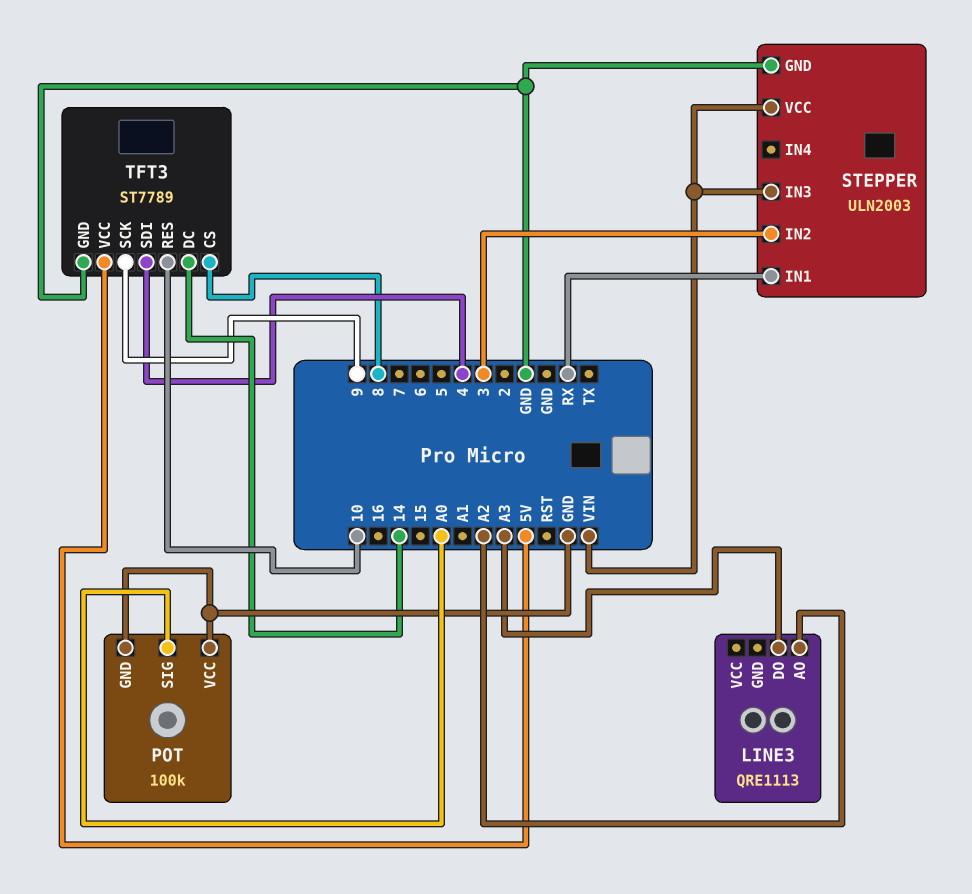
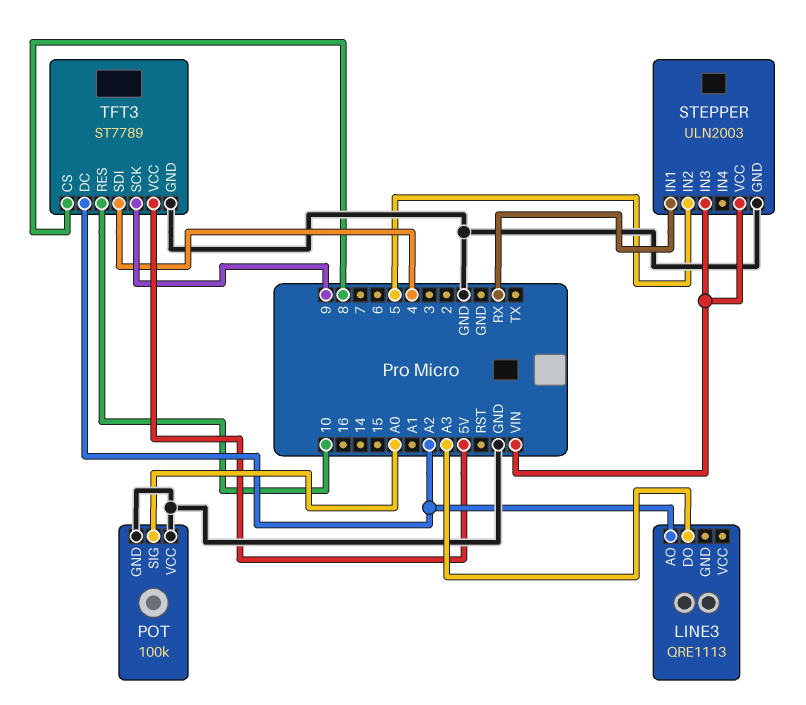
STEPPER pin IN2: 3 -> 5
TFT3 pin DC: 14 -> A2

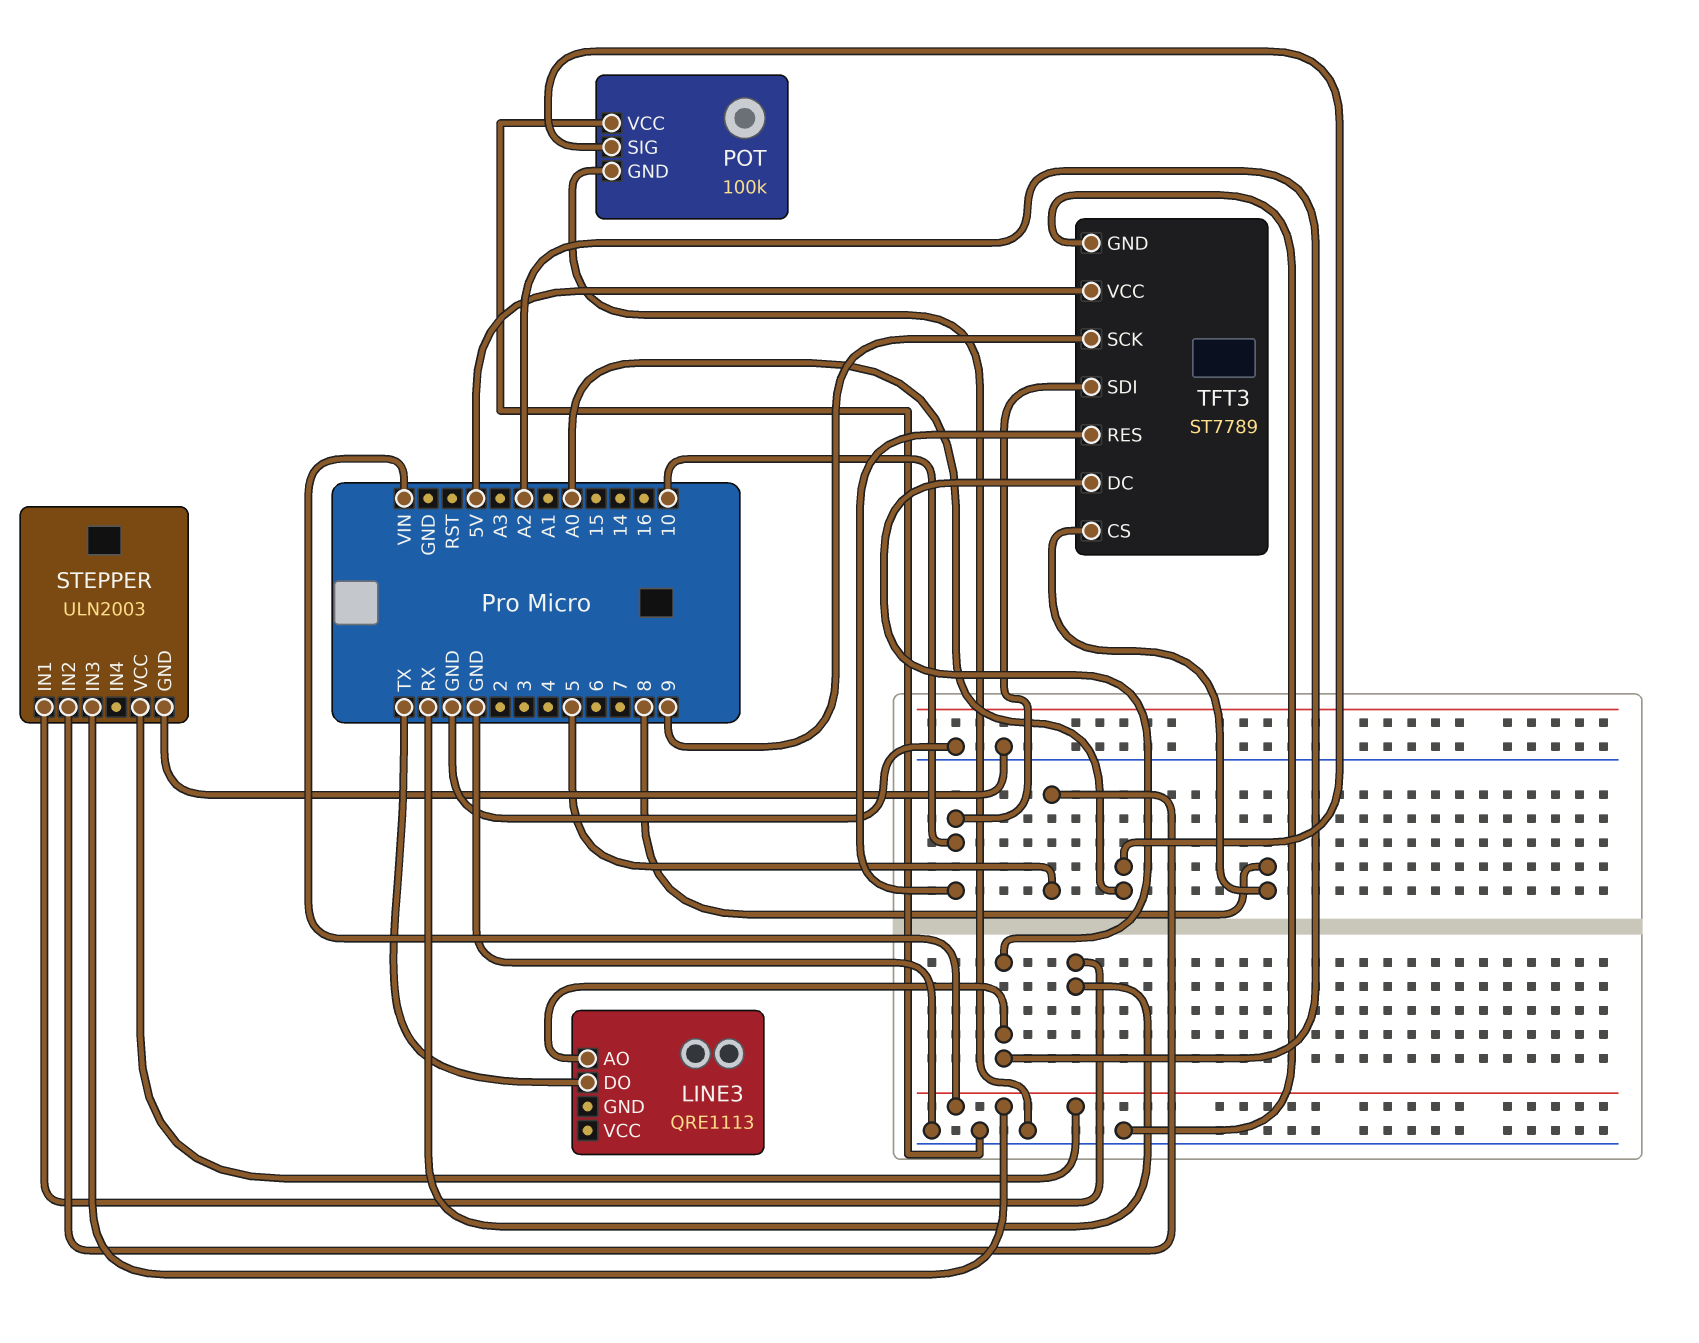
LINE3 pin DO: A3 -> TX
TFT3 pin SDI: 4 -> 10

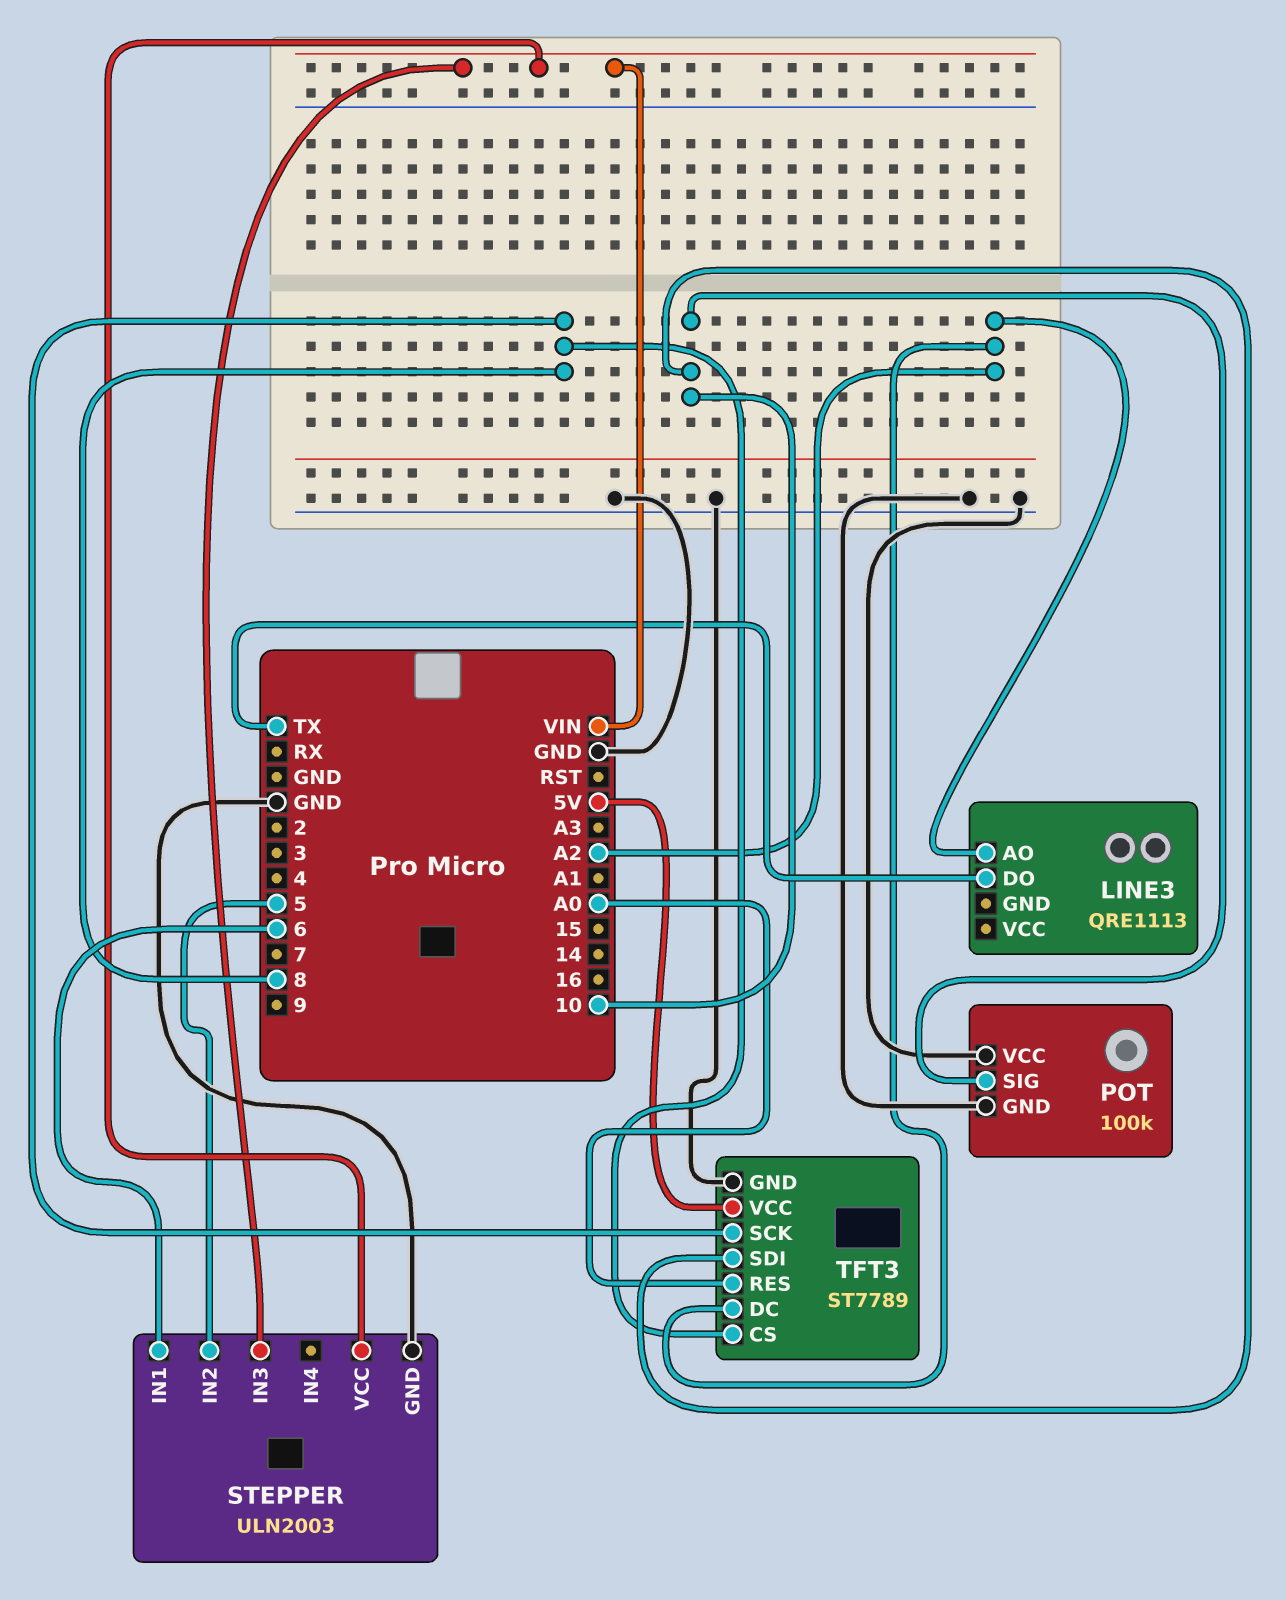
POT pin SIG: A0 -> 10
STEPPER pin IN1: RX -> 6
TFT3 pin RES: 10 -> A0
TFT3 pin SCK: 9 -> 8

